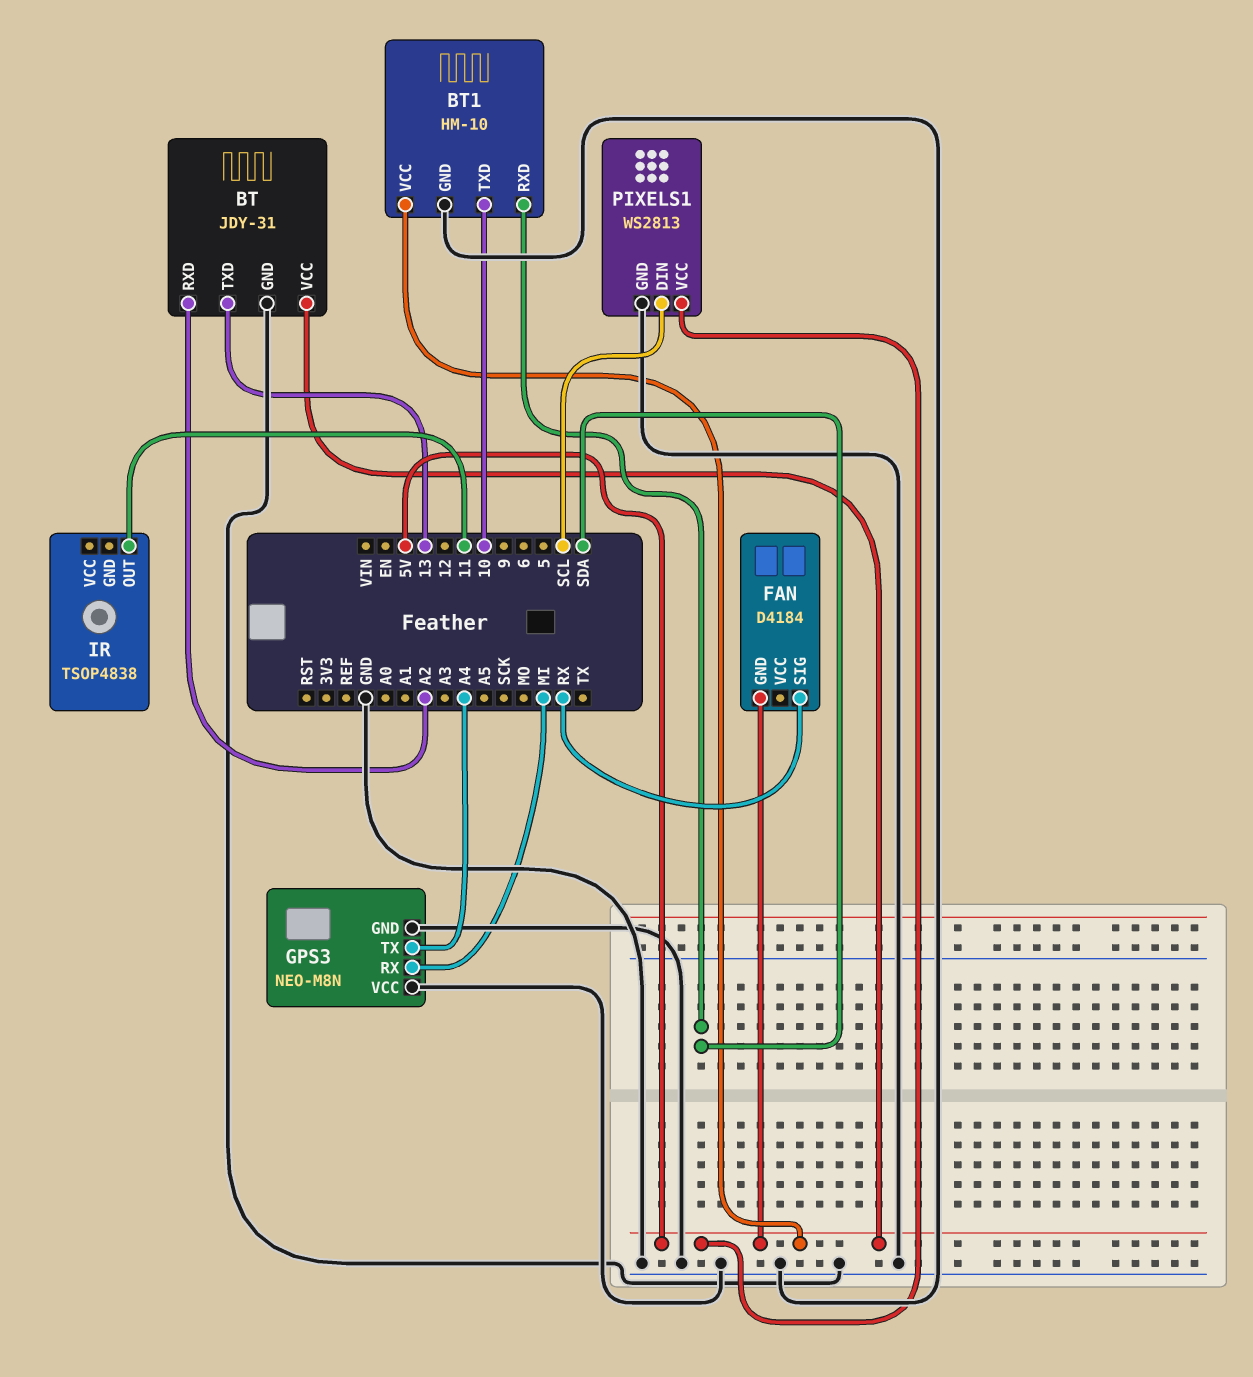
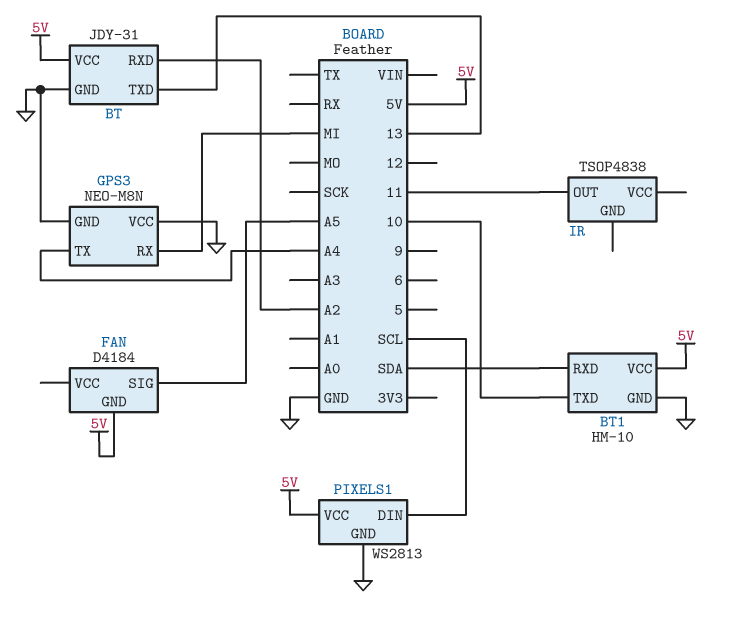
FAN pin SIG: RX -> A5

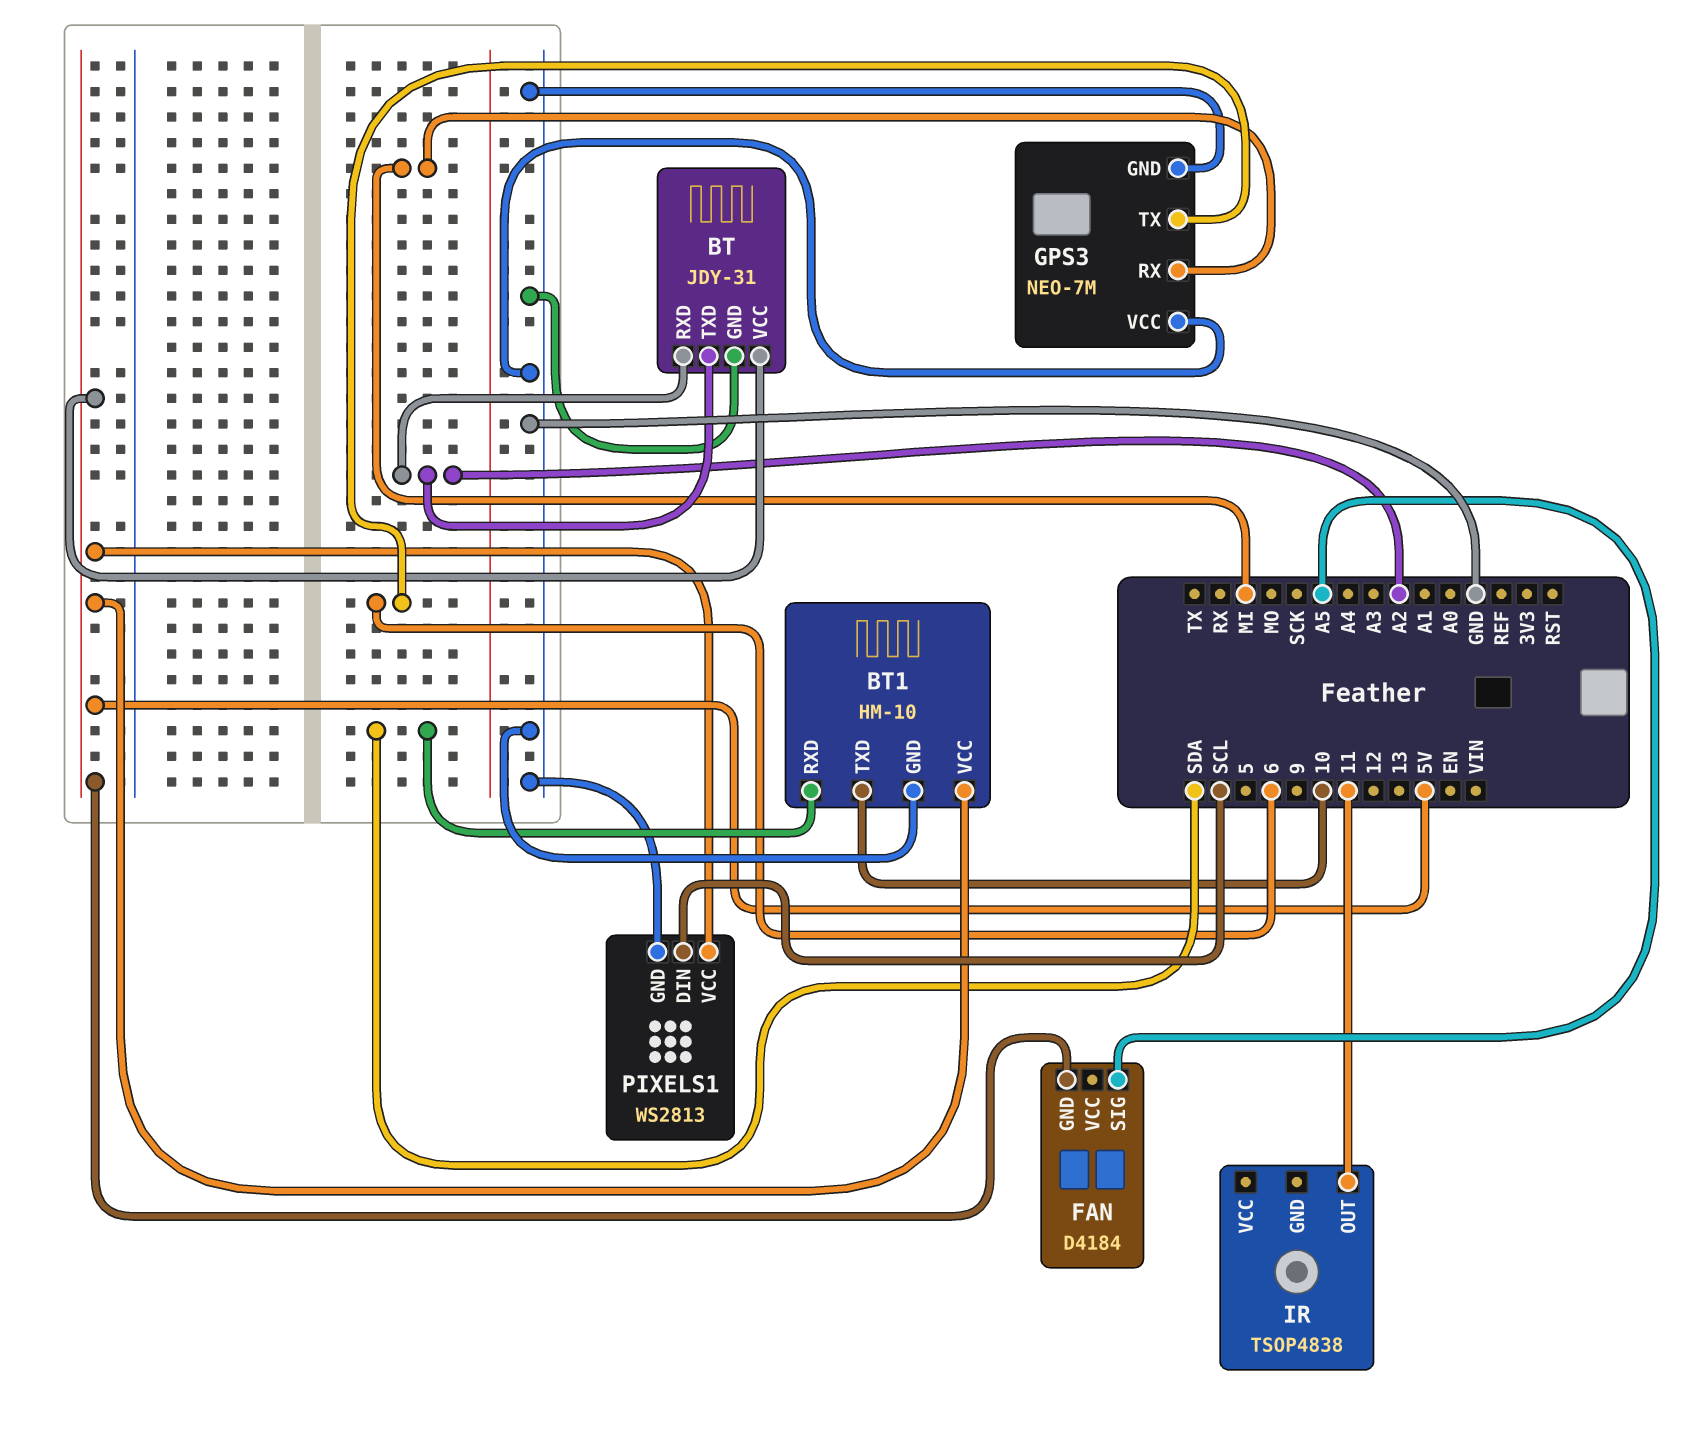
BT pin TXD: 13 -> A2
GPS3: NEO-M8N -> NEO-7M
GPS3 pin TX: A4 -> 6

